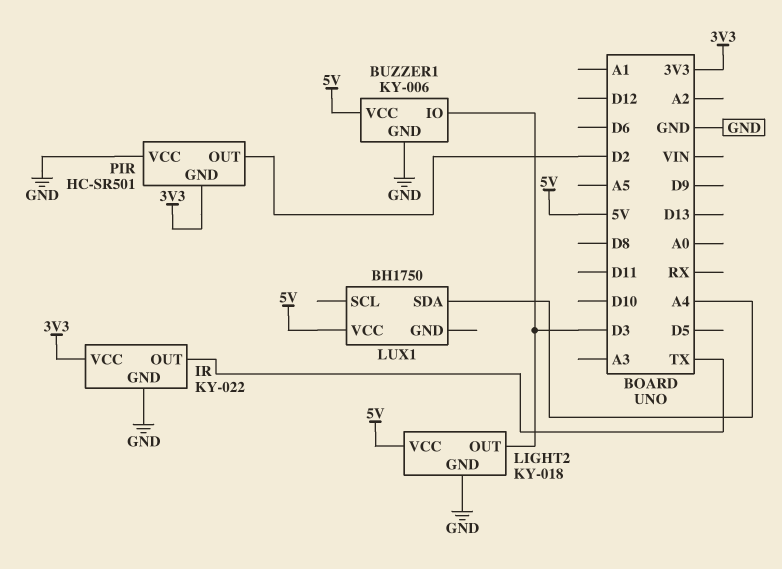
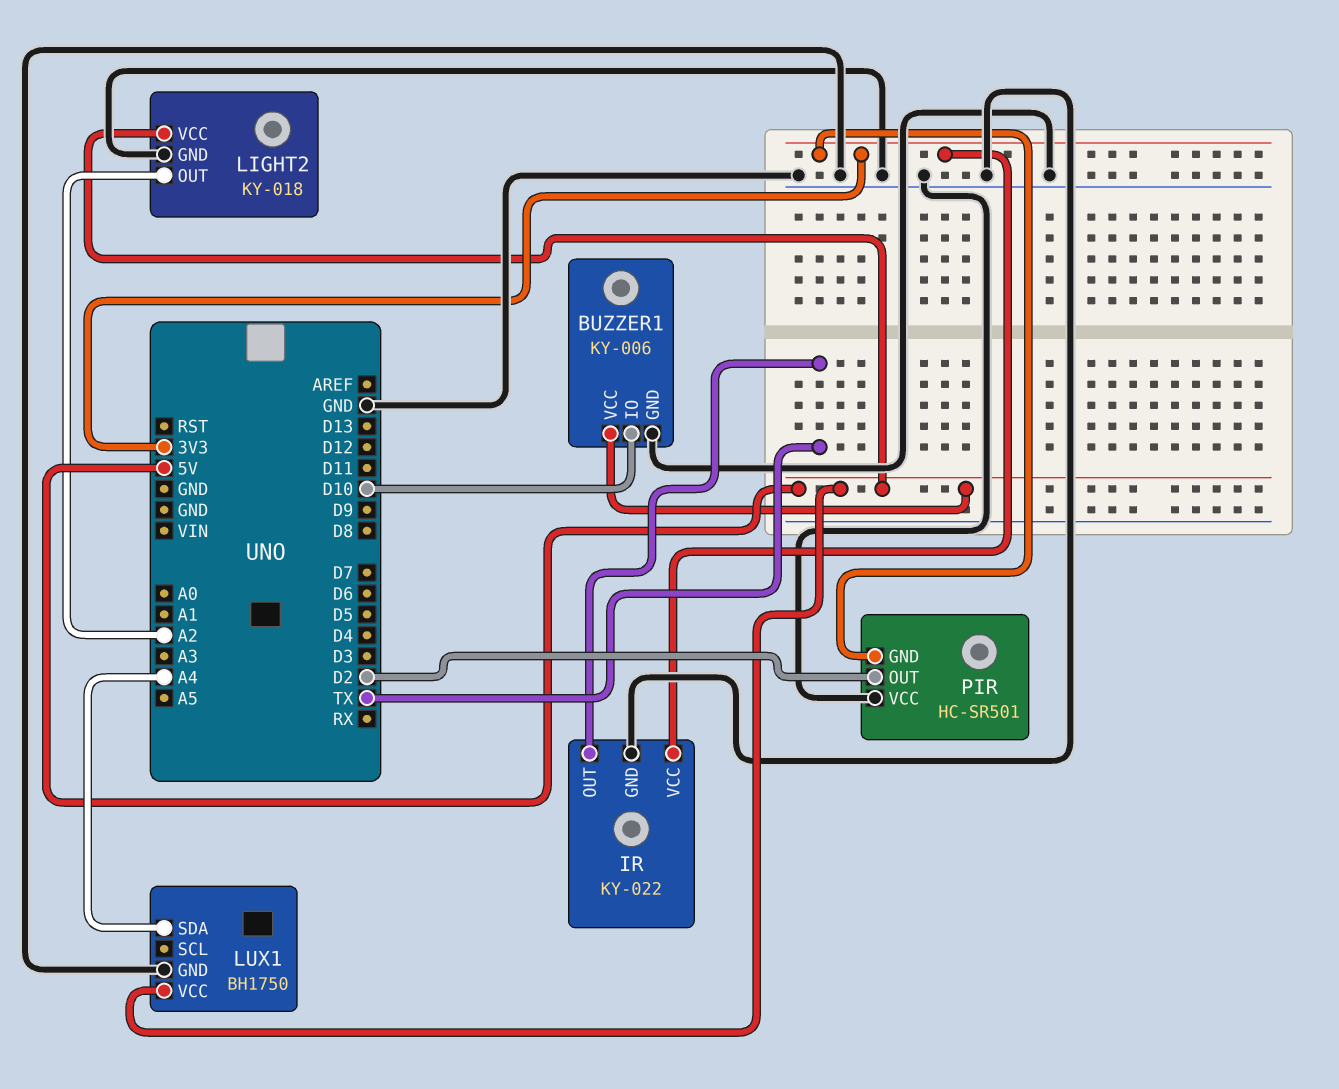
BUZZER1 pin IO: D3 -> D10
LIGHT2 pin OUT: D3 -> A2
LUX1 pin GND: none -> GND

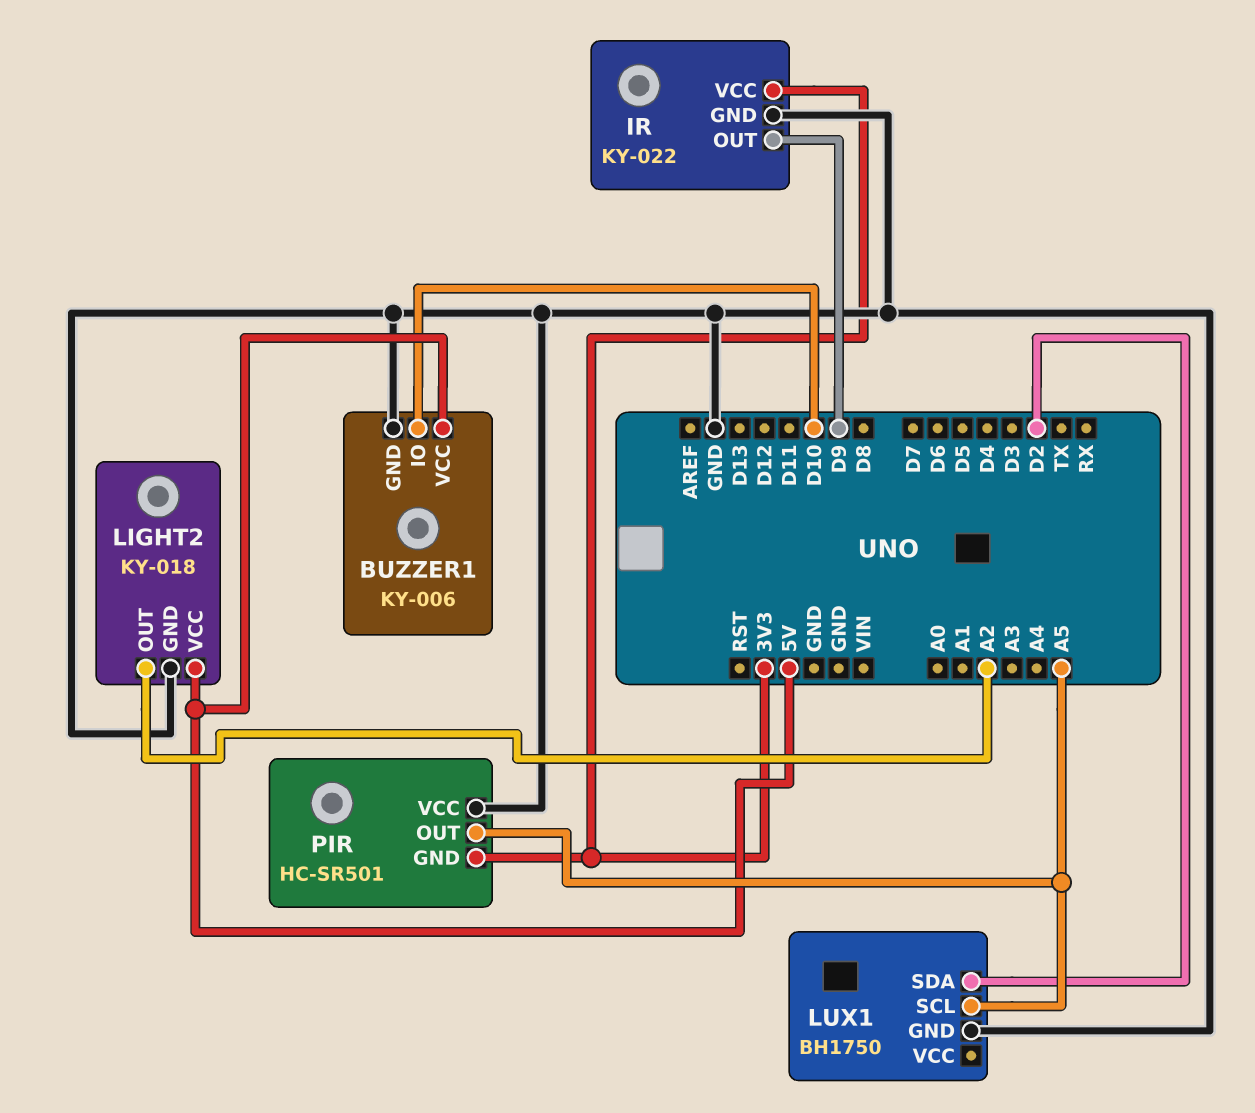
IR pin OUT: TX -> D9
LUX1 pin SCL: none -> A5
LUX1 pin SDA: A4 -> D2
LUX1 pin VCC: 5V -> none
PIR pin OUT: D2 -> A5

